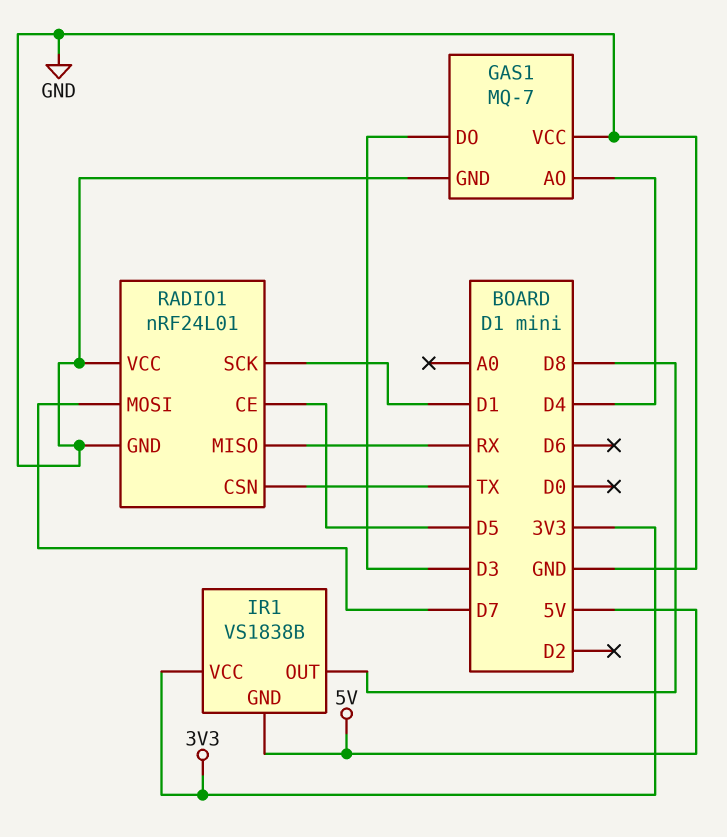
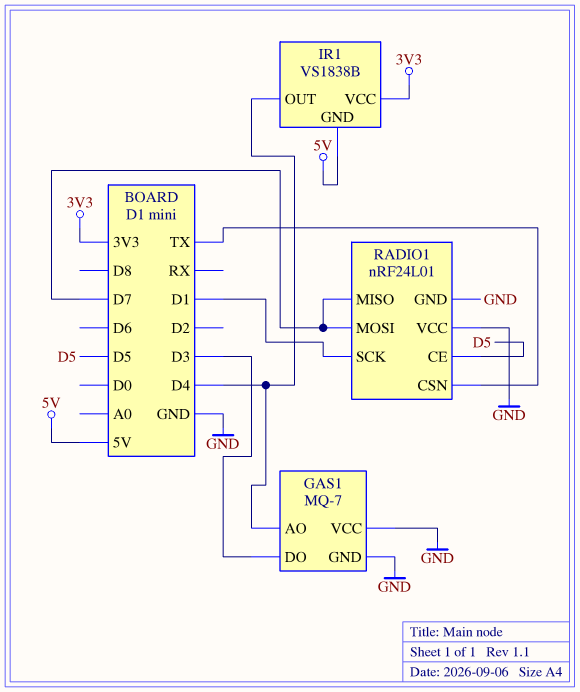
IR1 pin OUT: D8 -> D4
RADIO1 pin MISO: RX -> D7

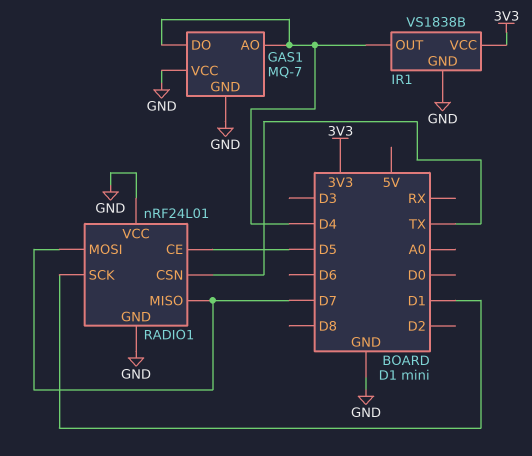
GAS1 pin DO: D3 -> D4
IR1 pin GND: 5V -> GND

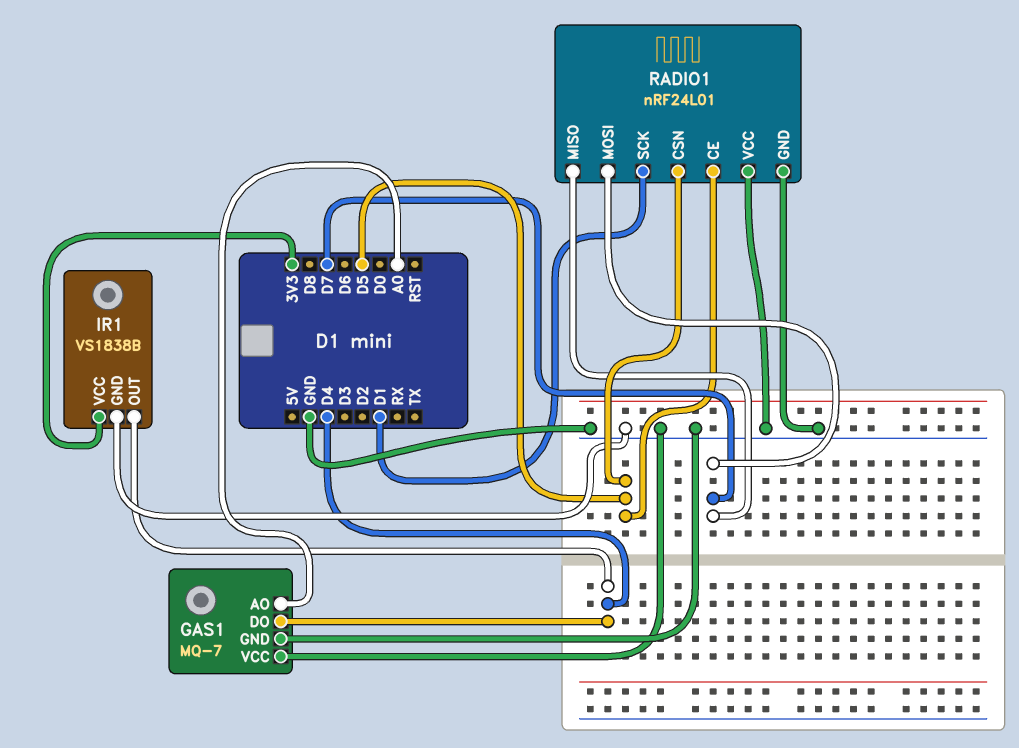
GAS1 pin AO: D4 -> A0
RADIO1 pin CSN: TX -> D5

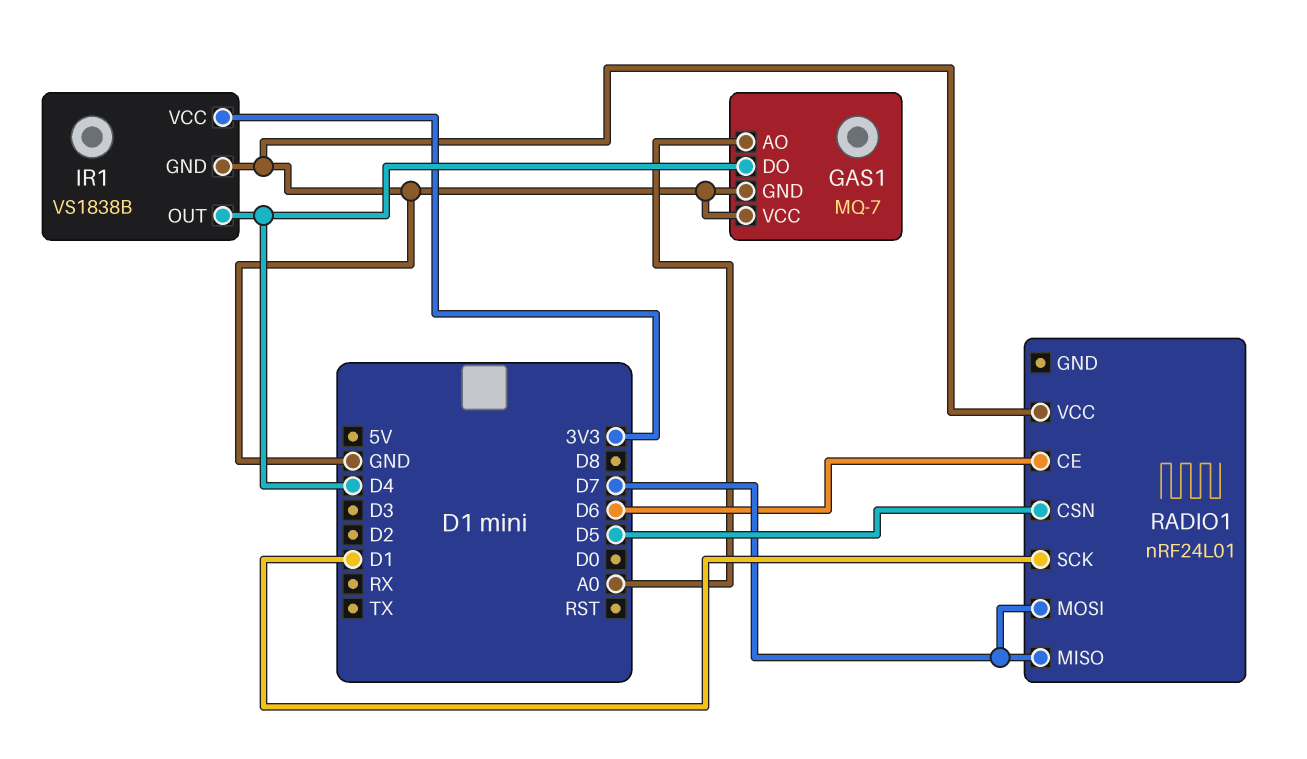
RADIO1 pin CE: D5 -> D6
RADIO1 pin GND: GND -> none

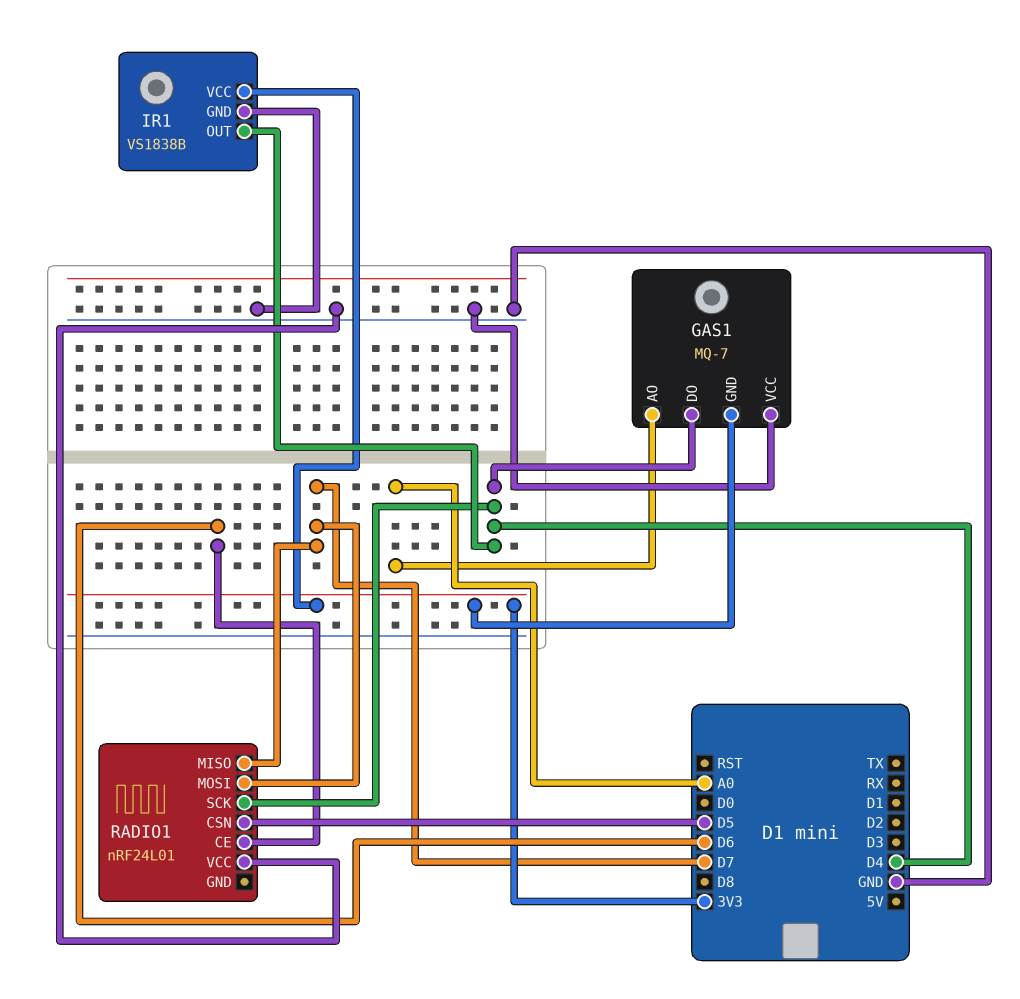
GAS1 pin GND: GND -> 3V3
RADIO1 pin SCK: D1 -> D4

